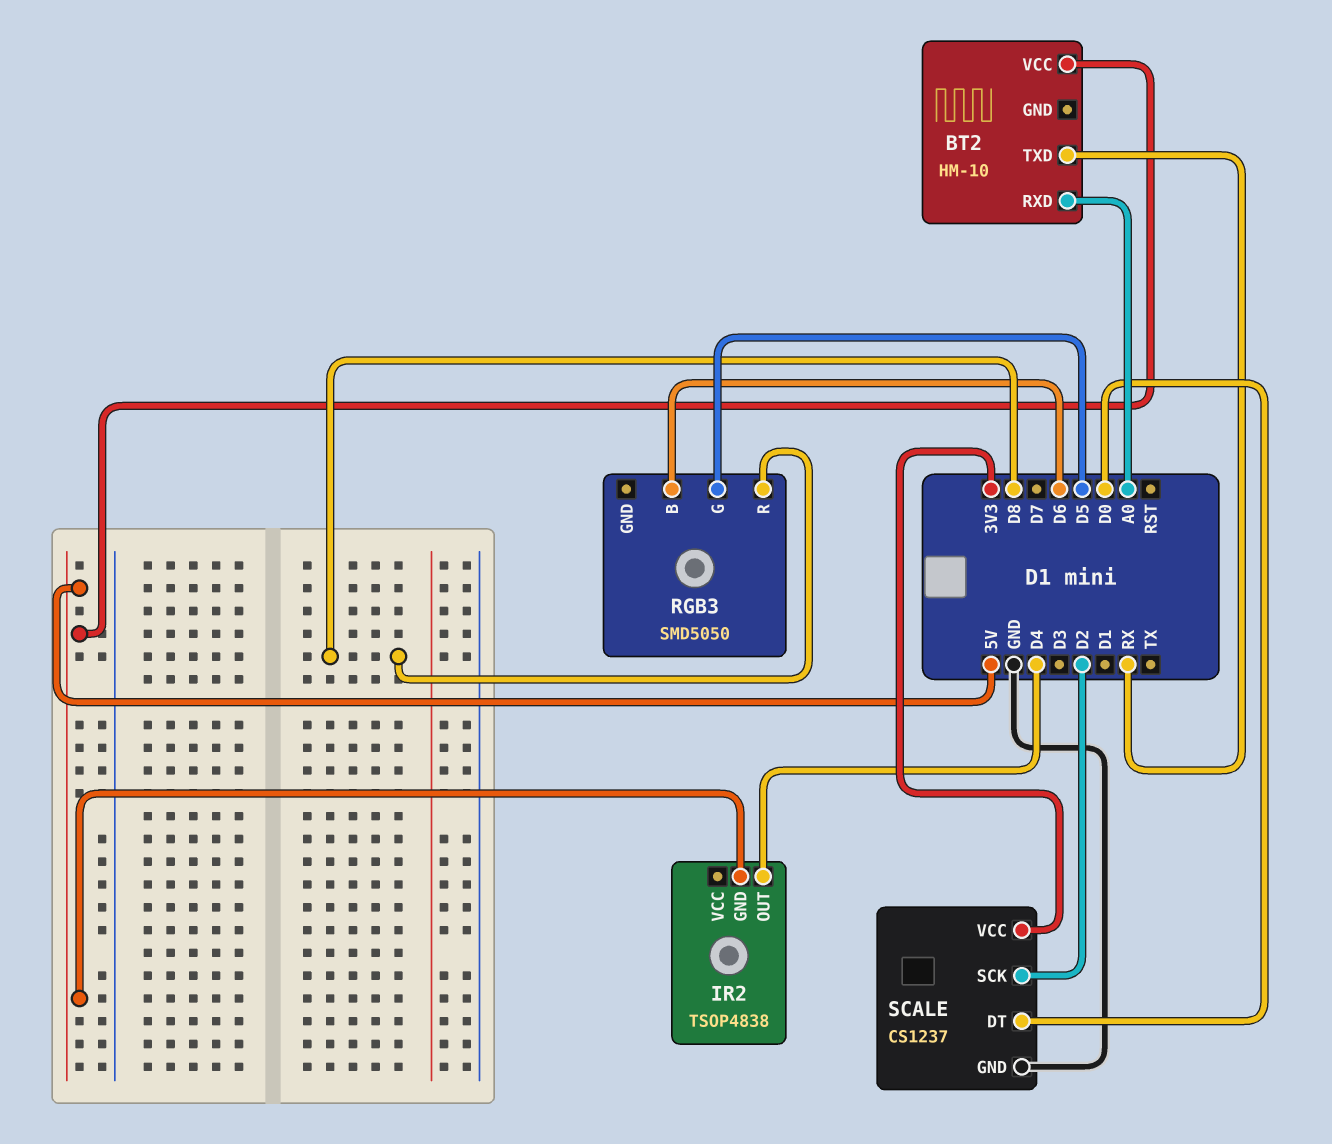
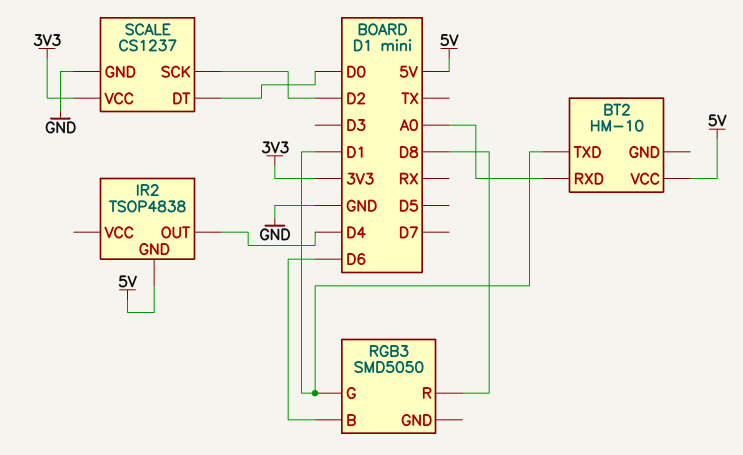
BT2 pin TXD: RX -> D1
RGB3 pin G: D5 -> D1

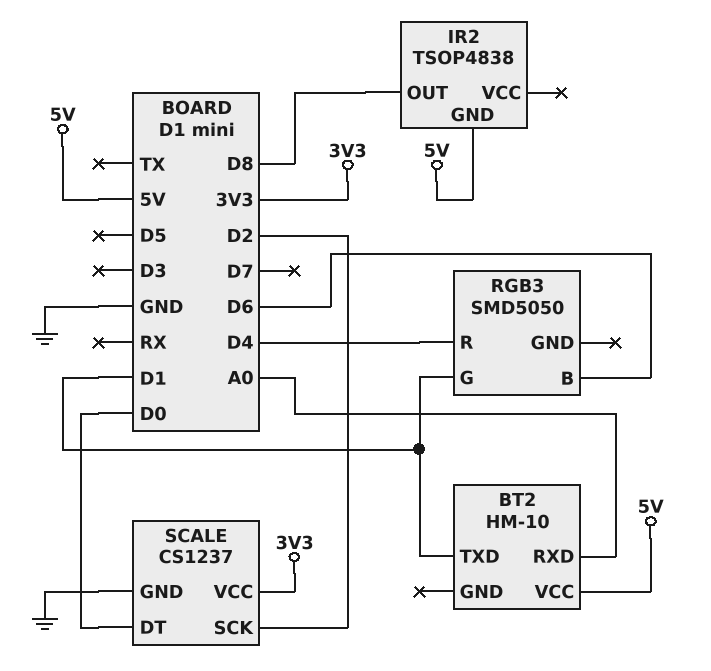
IR2 pin OUT: D4 -> D8
RGB3 pin R: D8 -> D4

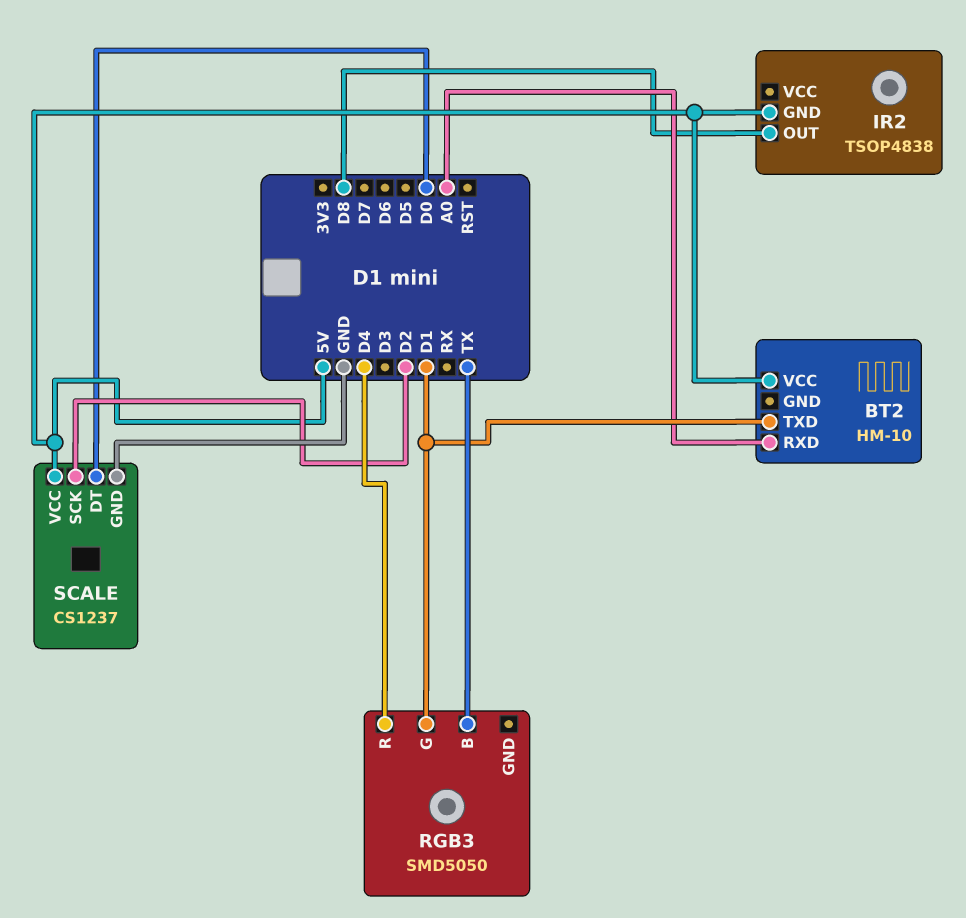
RGB3 pin B: D6 -> TX
SCALE pin VCC: 3V3 -> 5V

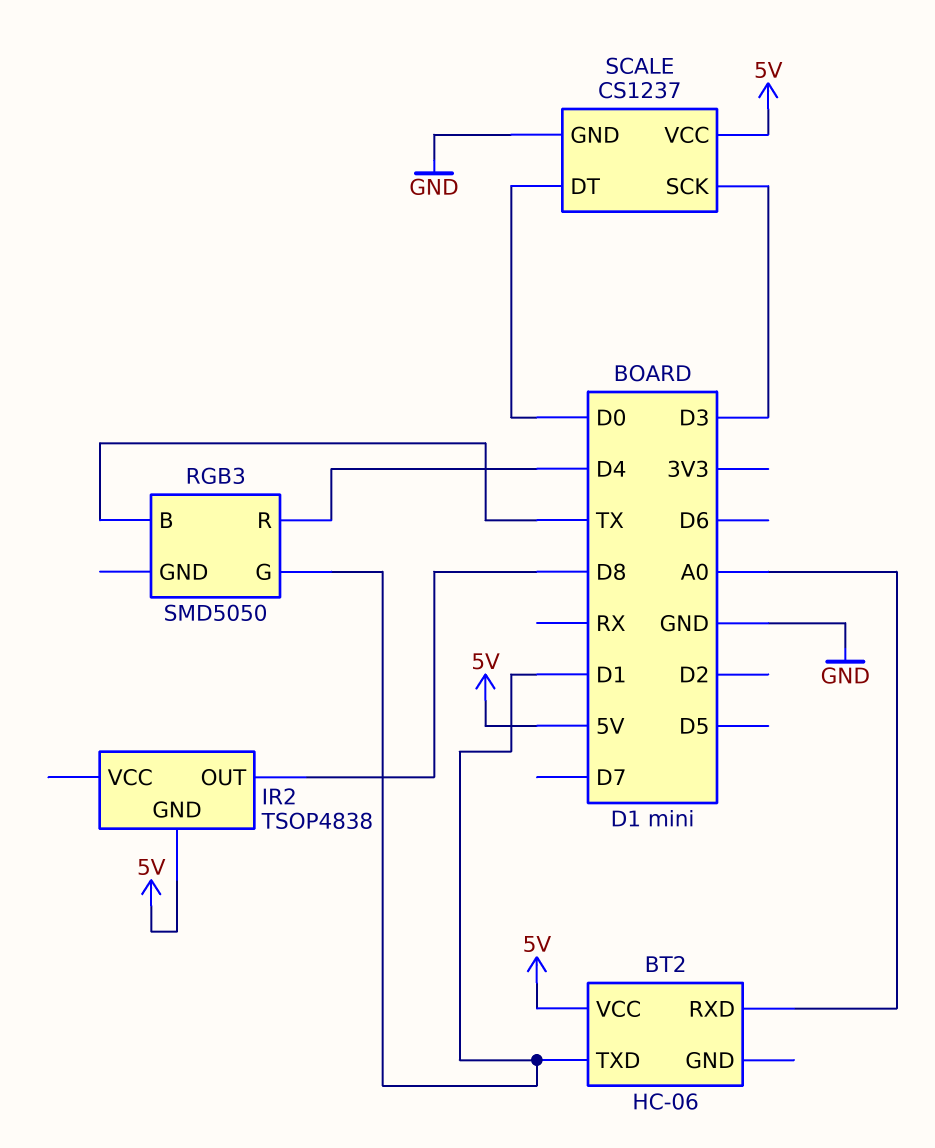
BT2: HM-10 -> HC-06
SCALE pin SCK: D2 -> D3

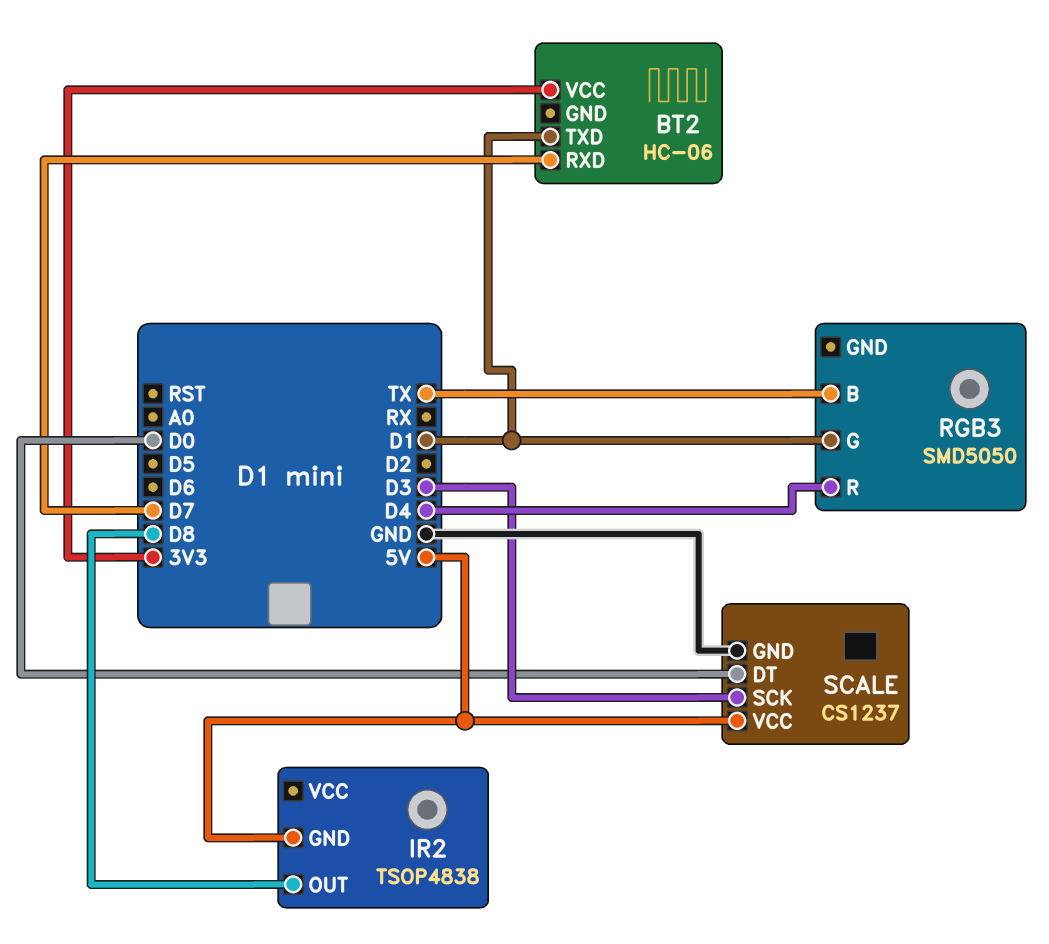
BT2 pin RXD: A0 -> D7
BT2 pin VCC: 5V -> 3V3

